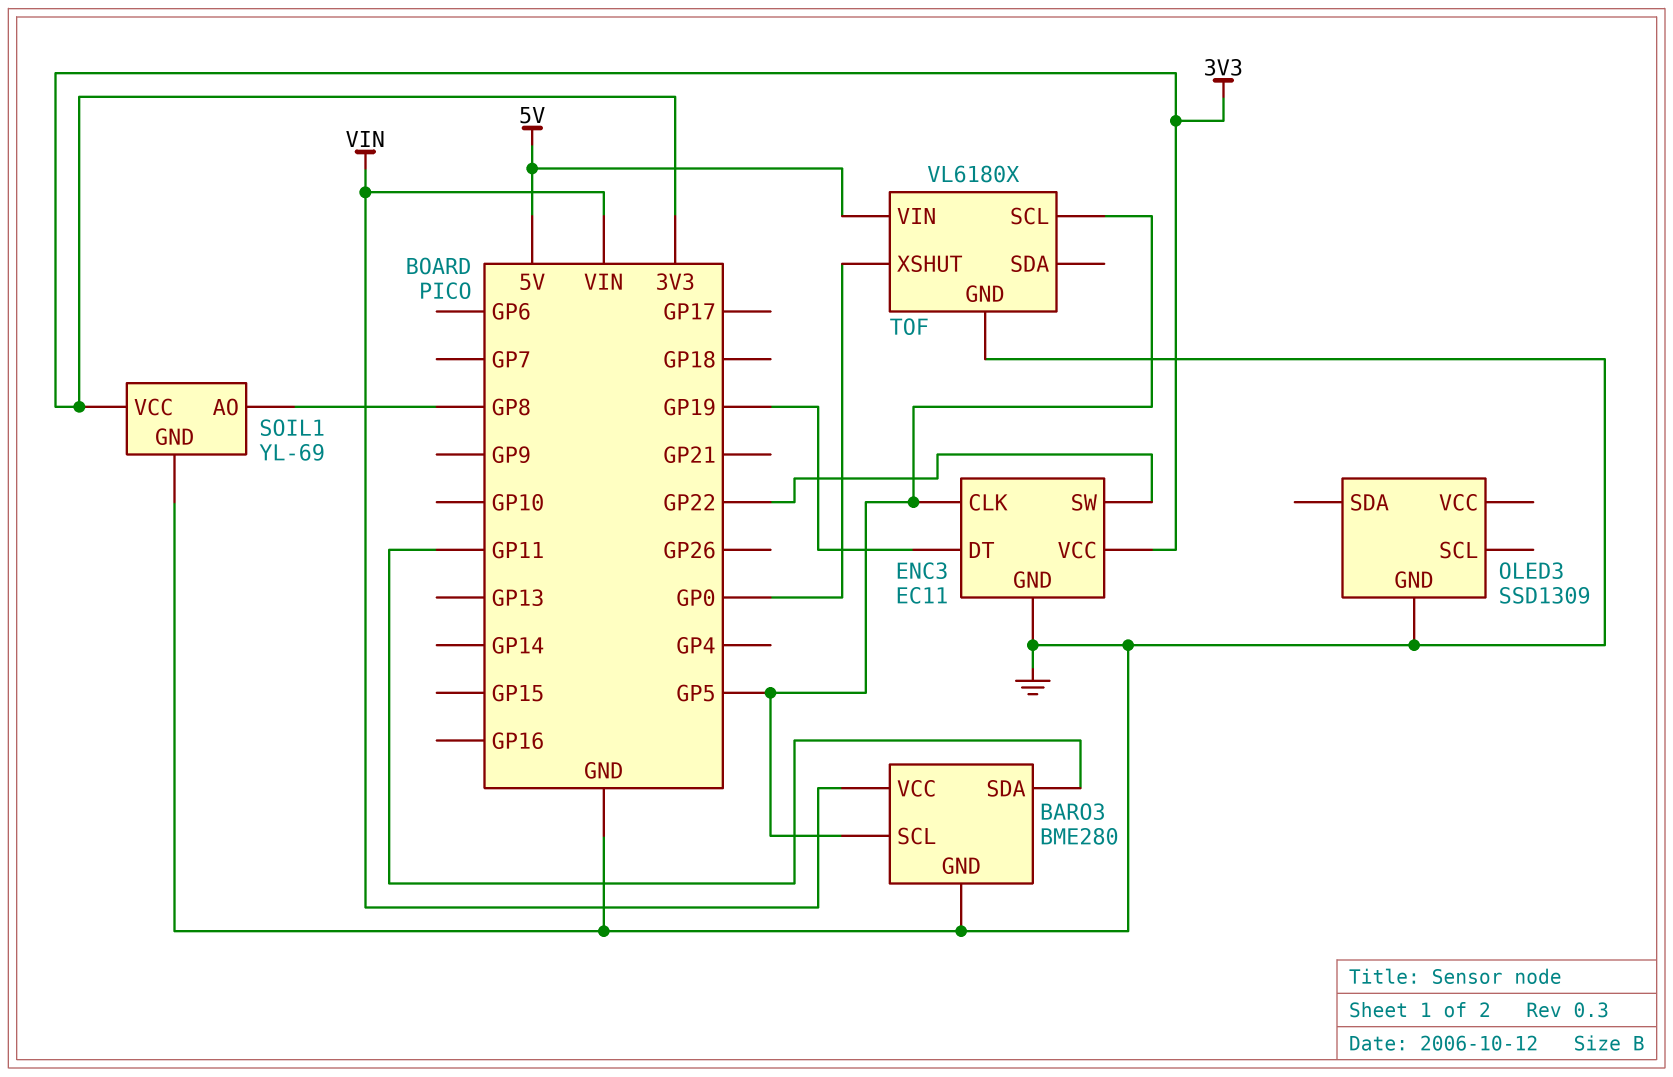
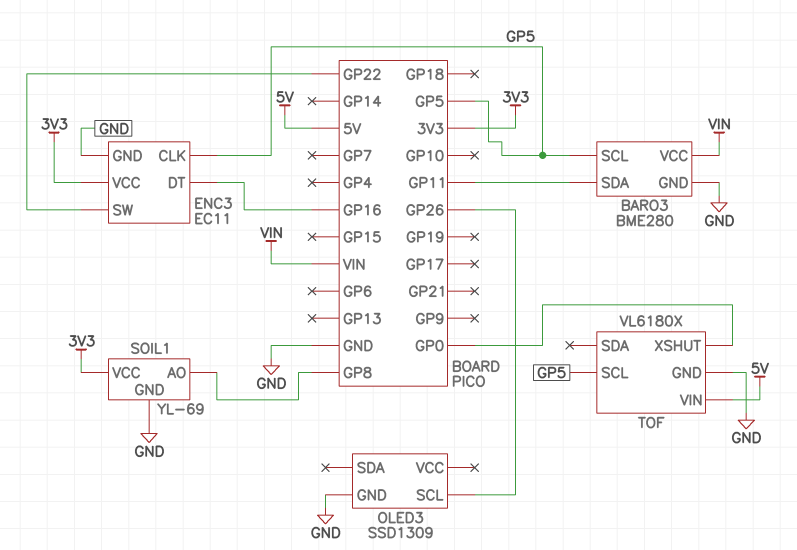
ENC3 pin DT: GP19 -> GP16
OLED3 pin SCL: none -> GP26

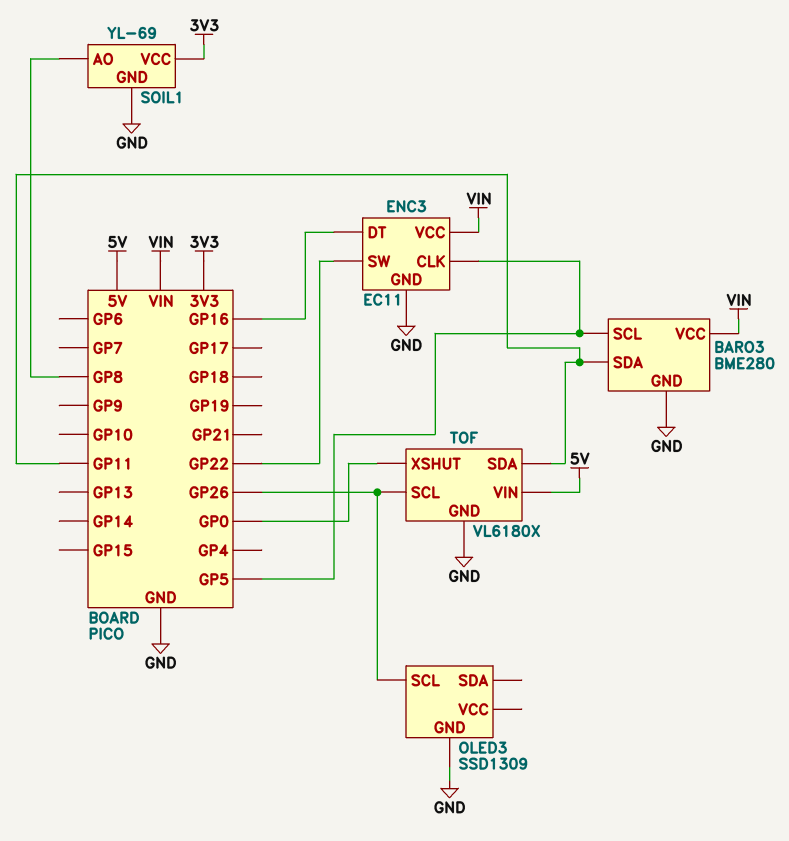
ENC3 pin VCC: 3V3 -> VIN
TOF pin SCL: GP5 -> GP26
TOF pin SDA: none -> GP11

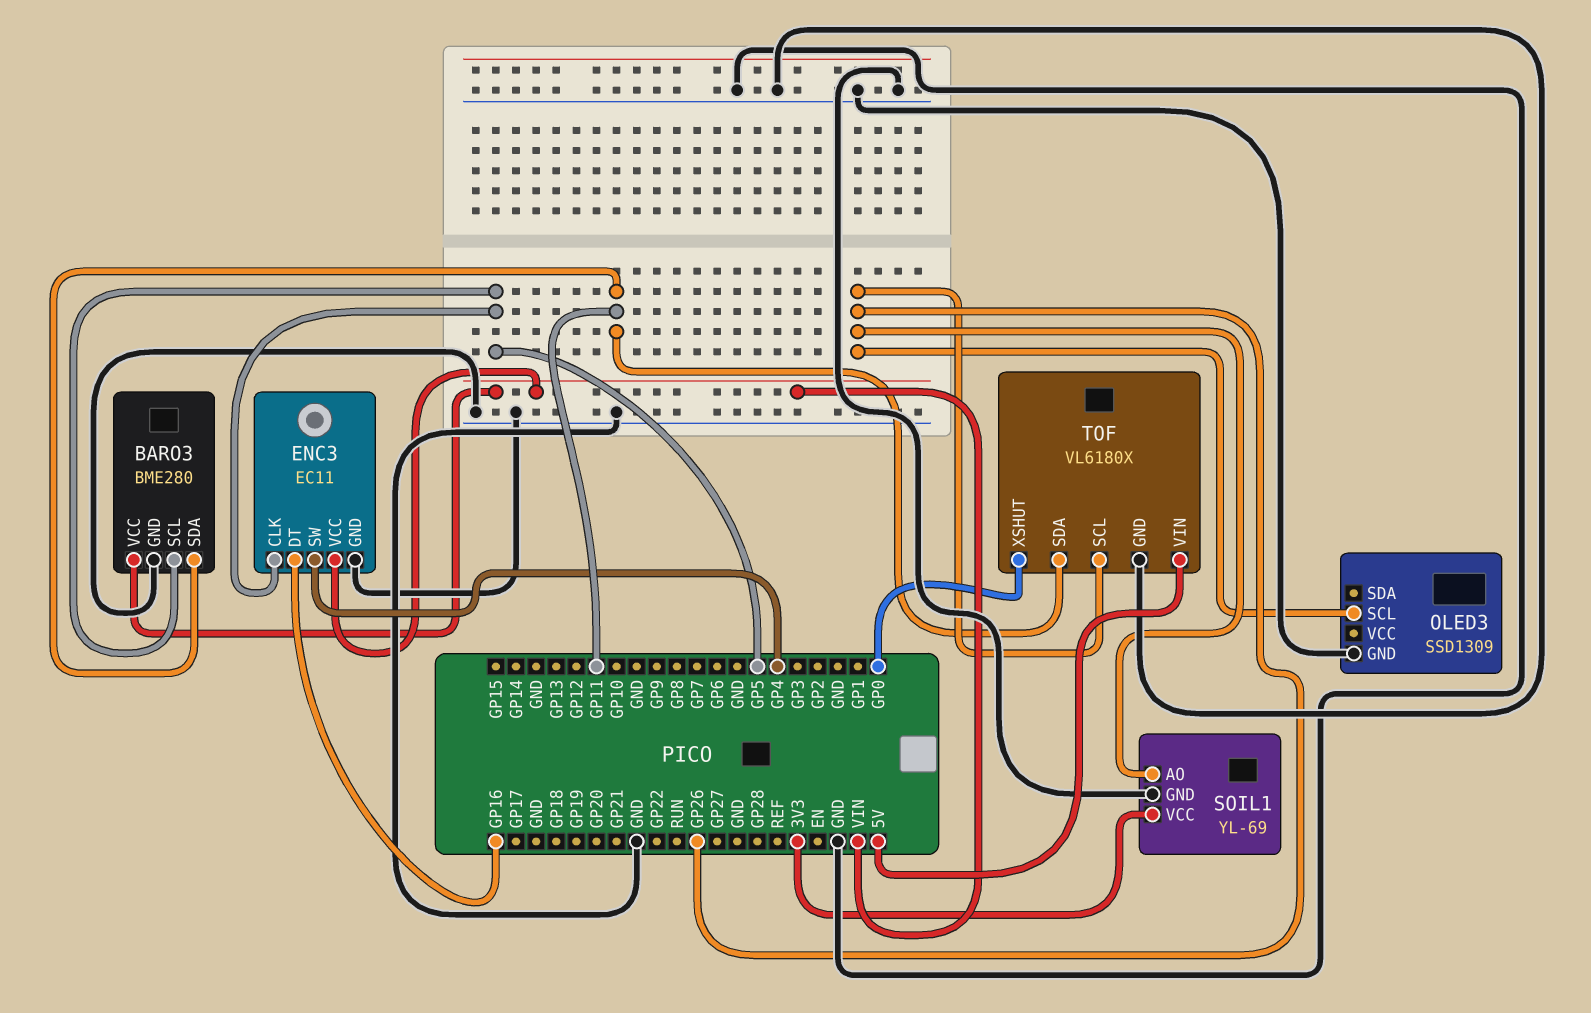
ENC3 pin SW: GP22 -> GP4
SOIL1 pin AO: GP8 -> GP26

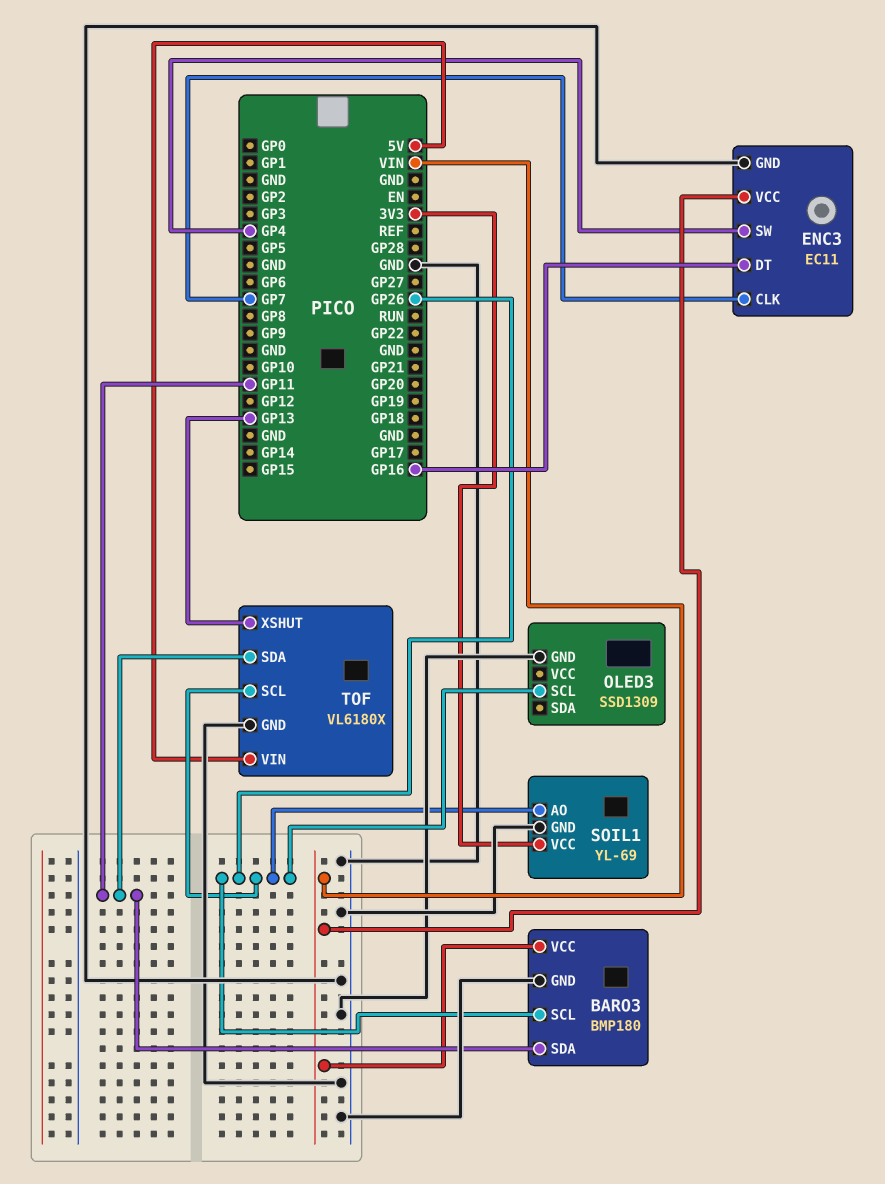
BARO3: BME280 -> BMP180
BARO3 pin SCL: GP5 -> GP26
ENC3 pin CLK: GP5 -> GP7
TOF pin XSHUT: GP0 -> GP13

